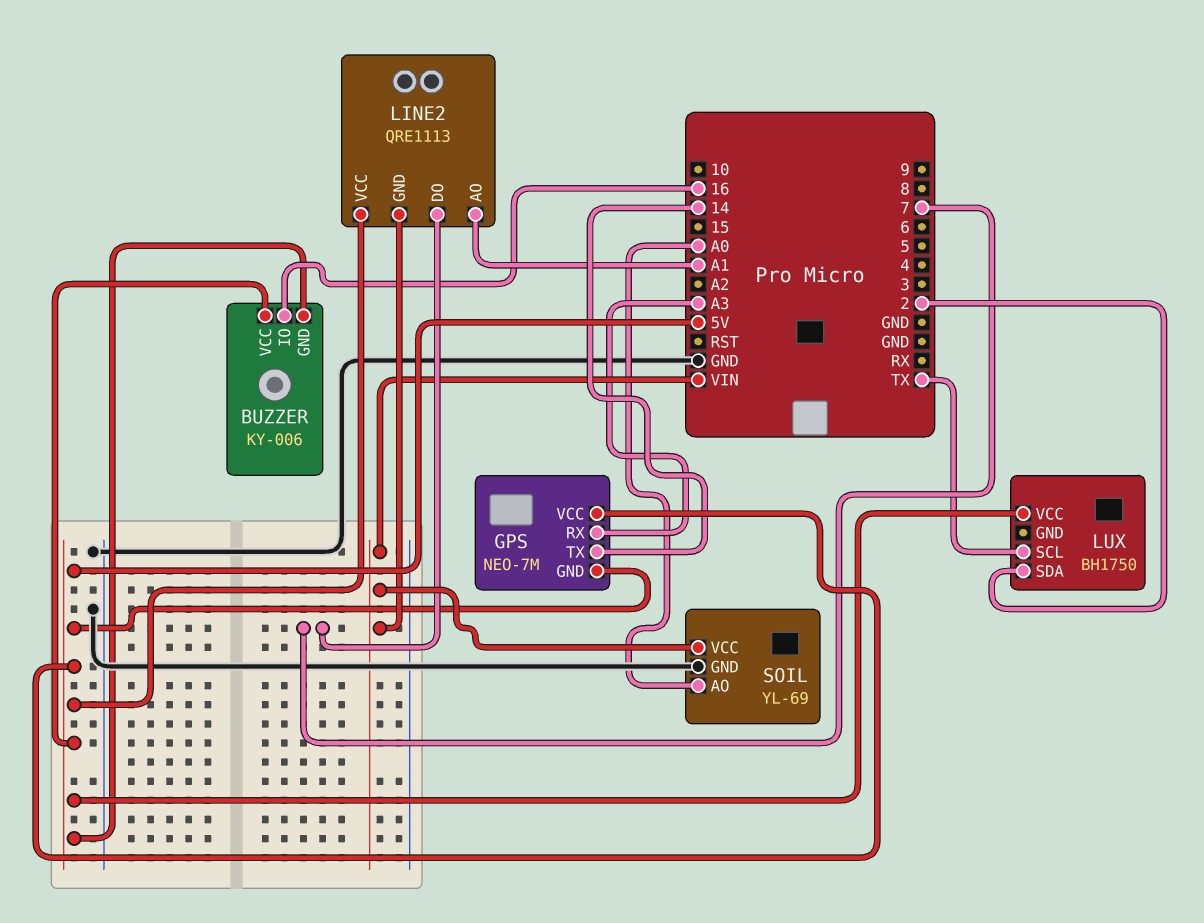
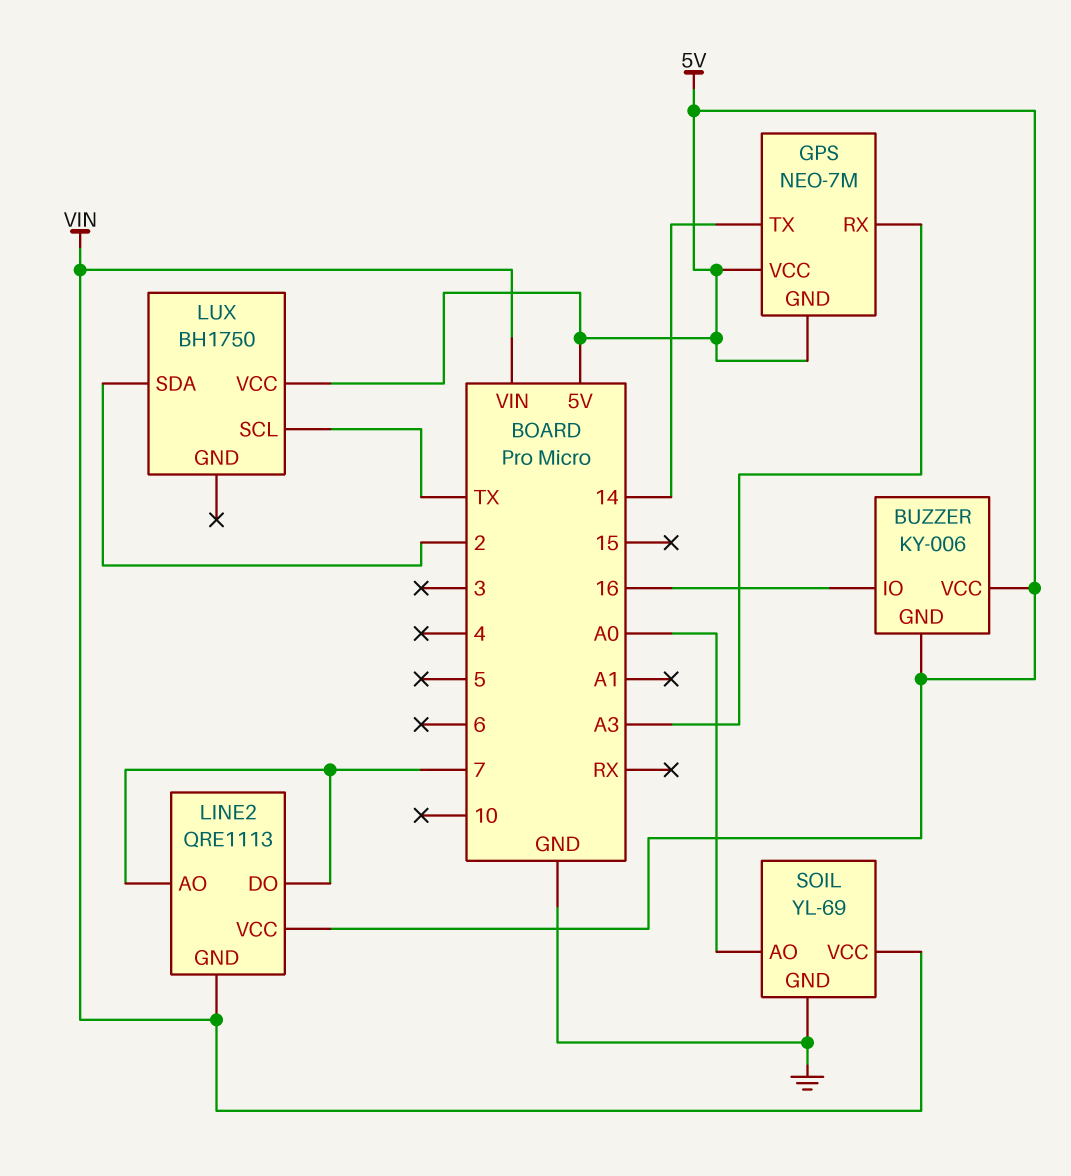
LINE2 pin AO: A1 -> 7

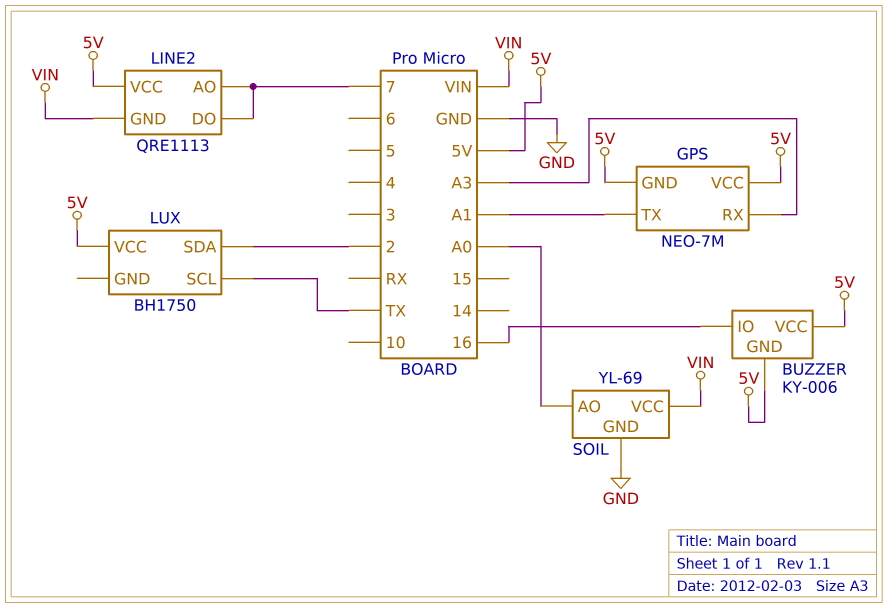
GPS pin TX: 14 -> A1

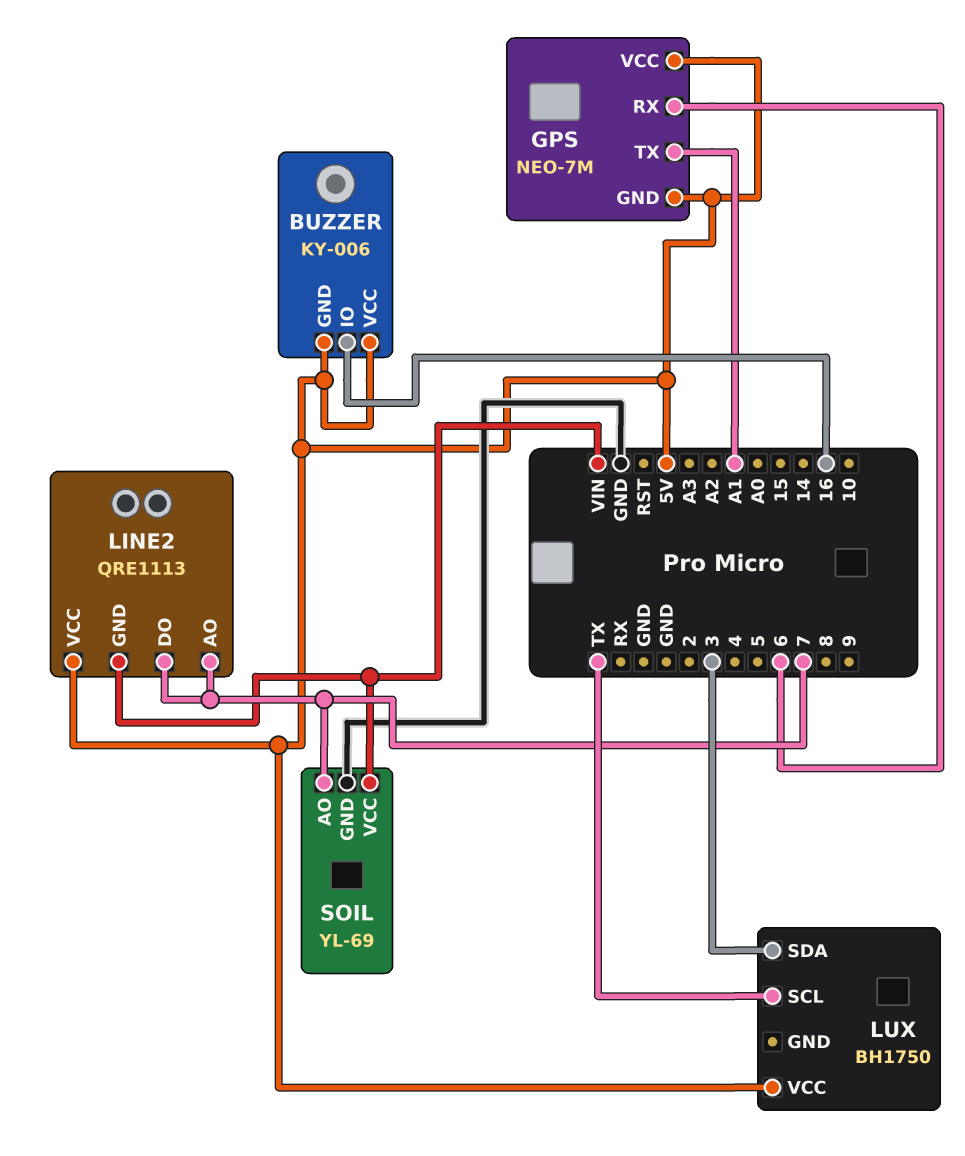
GPS pin RX: A3 -> 6
LUX pin SDA: 2 -> 3
SOIL pin AO: A0 -> 7

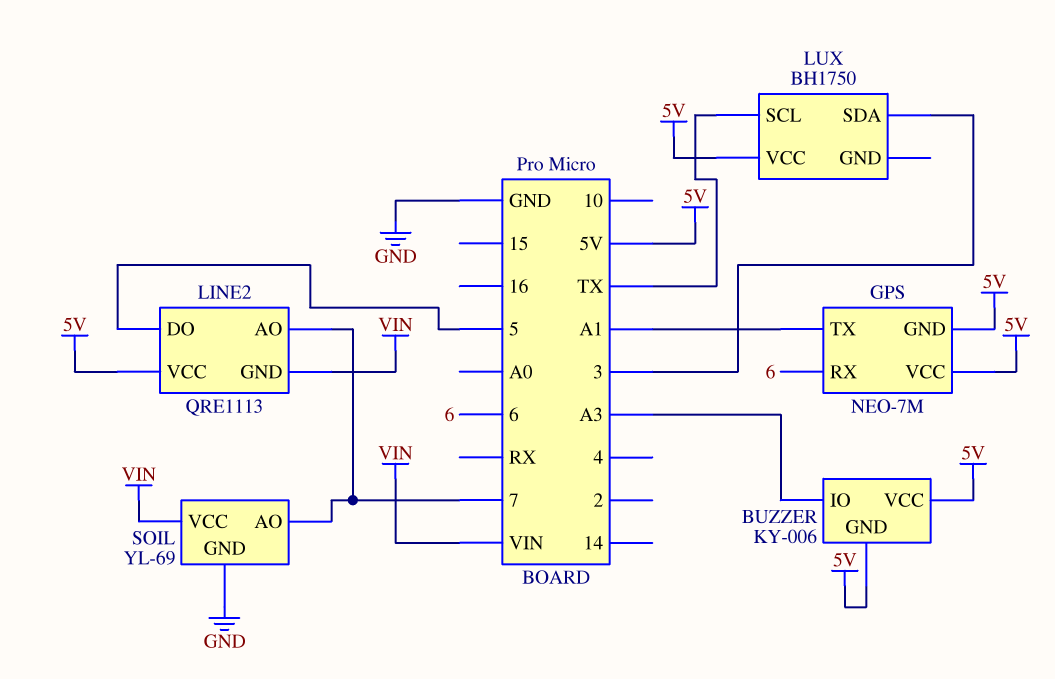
BUZZER pin IO: 16 -> A3
LINE2 pin DO: 7 -> 5

